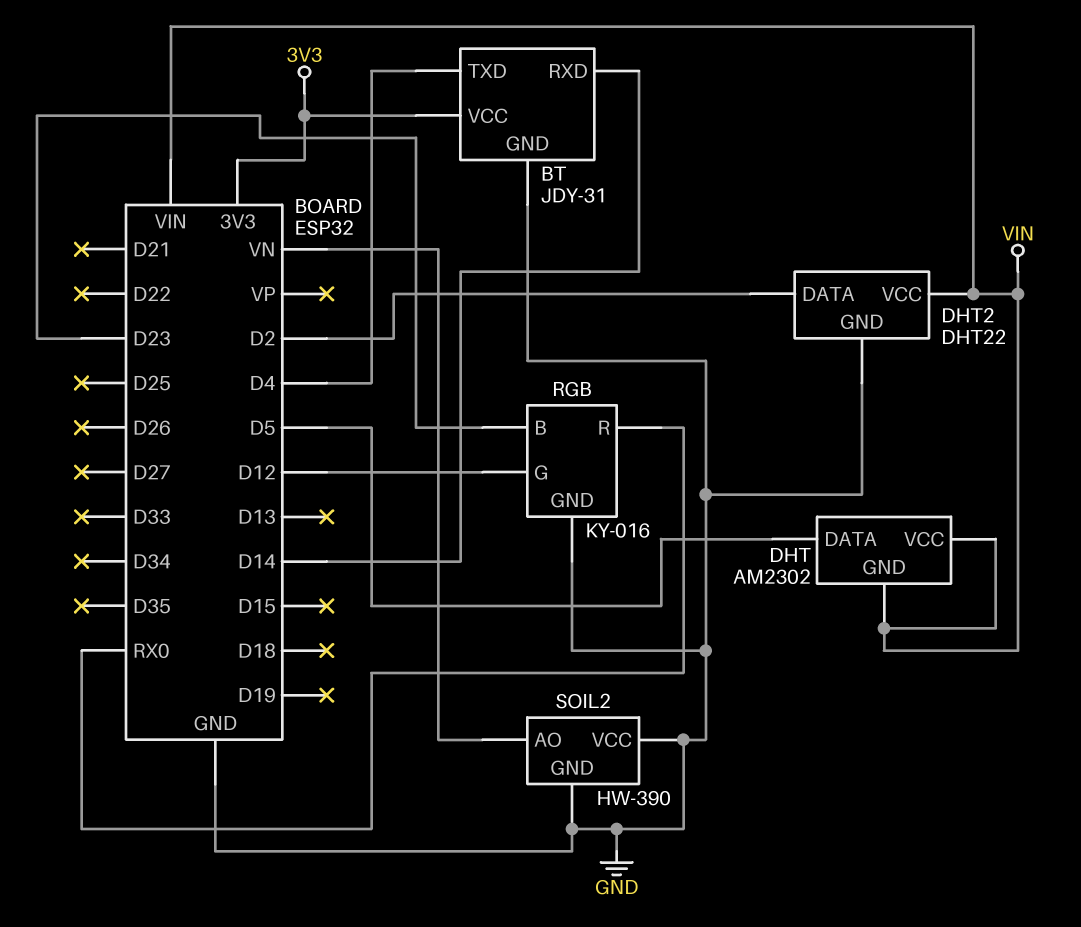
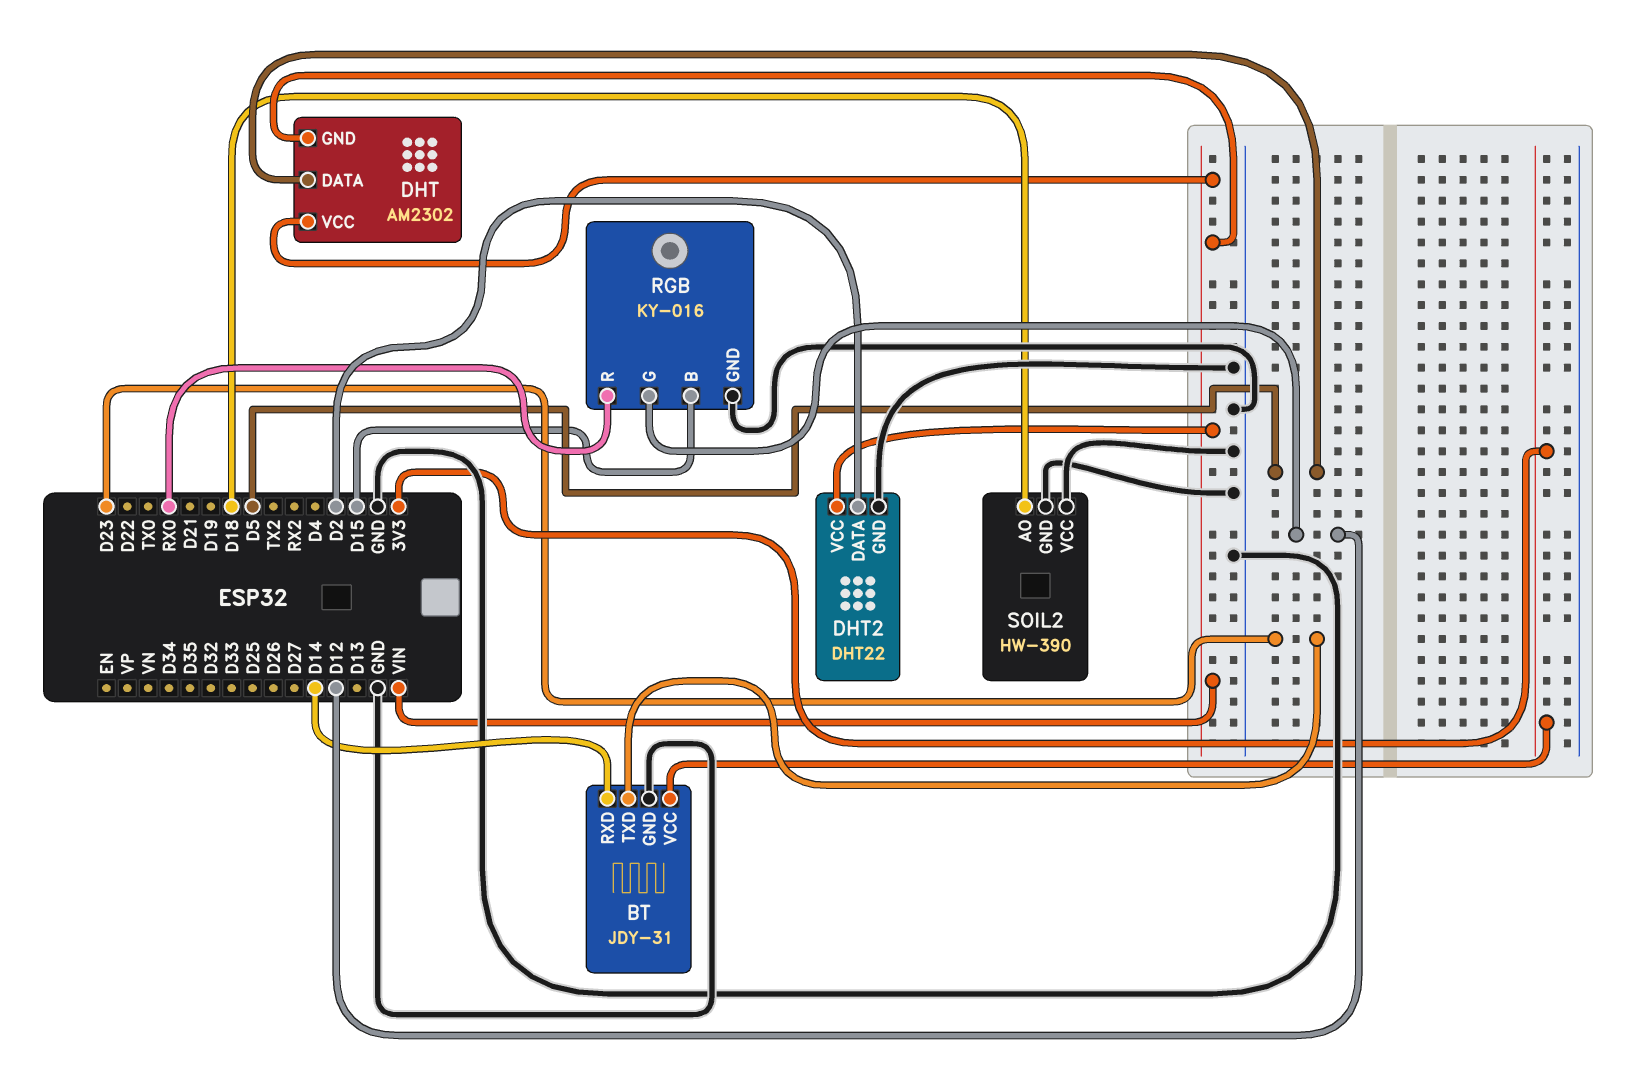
BT pin TXD: D4 -> D23
RGB pin B: D23 -> D15
SOIL2 pin AO: VN -> D18

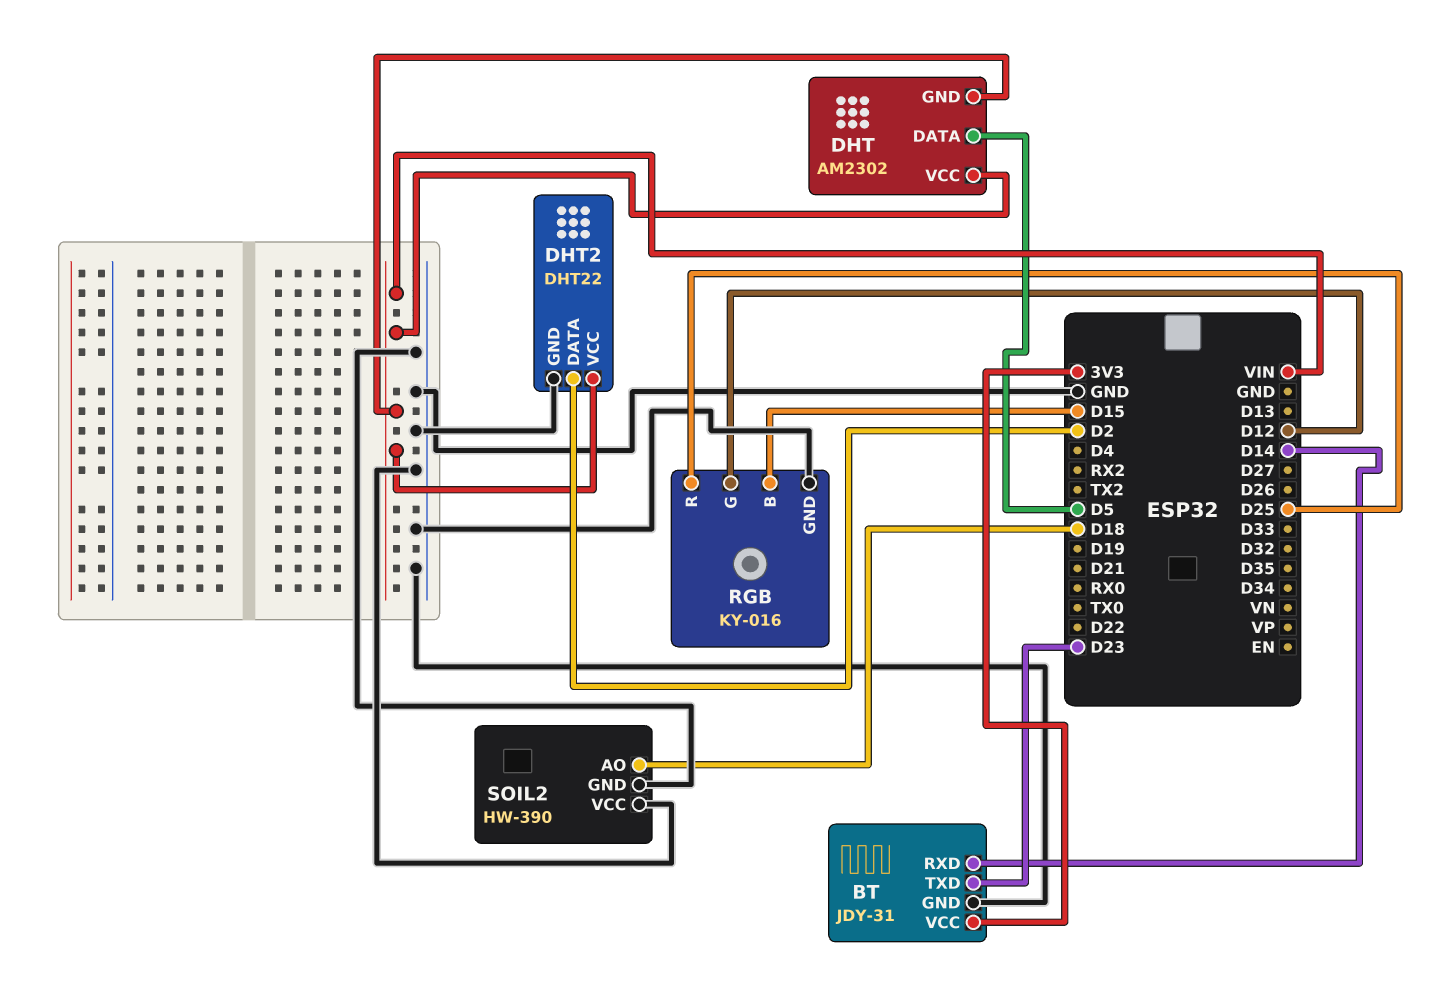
RGB pin R: RX0 -> D25

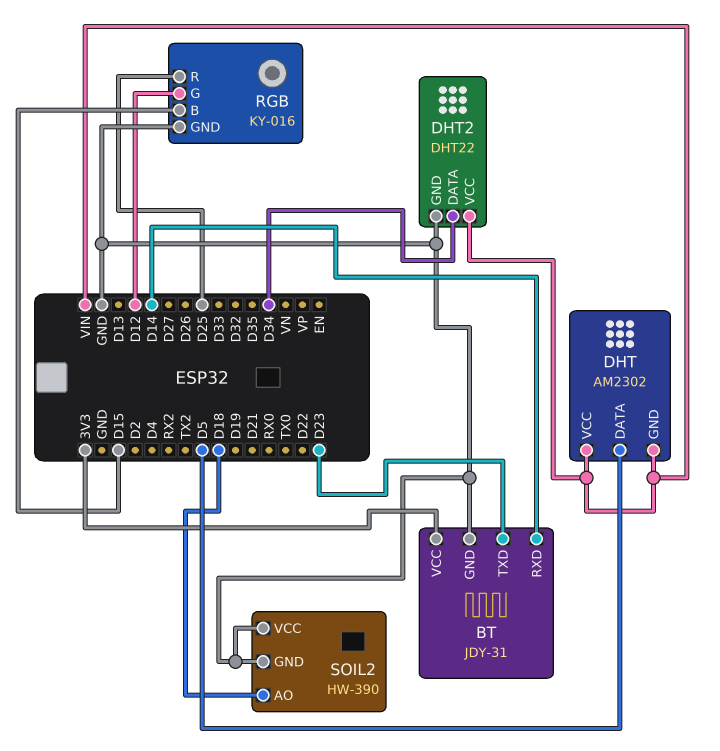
DHT2 pin DATA: D2 -> D34

